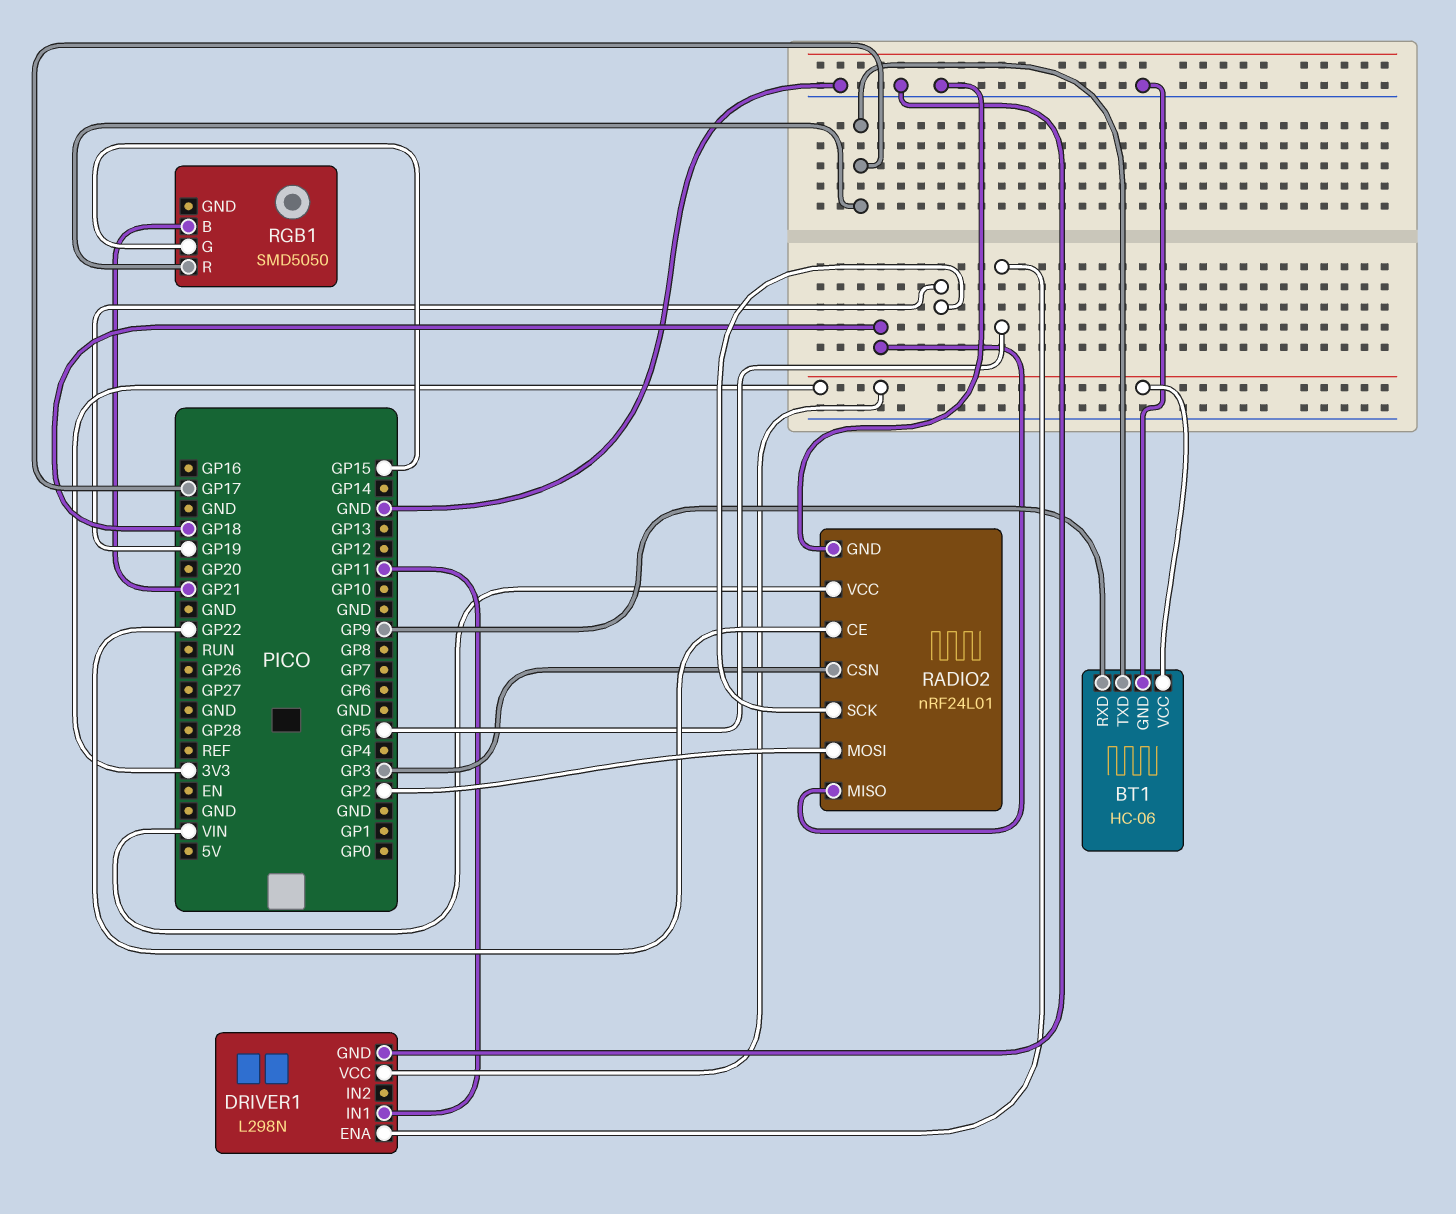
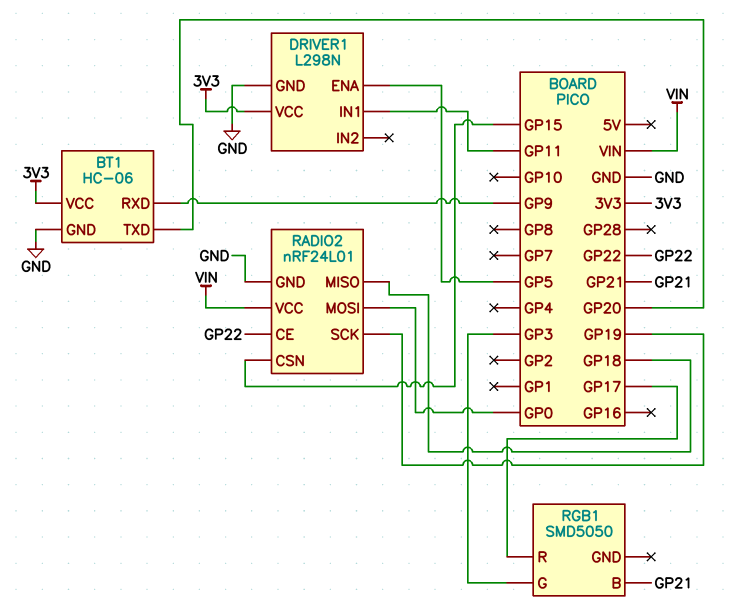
BT1 pin TXD: GP17 -> GP20
RADIO2 pin CSN: GP3 -> GP15
RADIO2 pin MOSI: GP2 -> GP0
RGB1 pin G: GP15 -> GP3

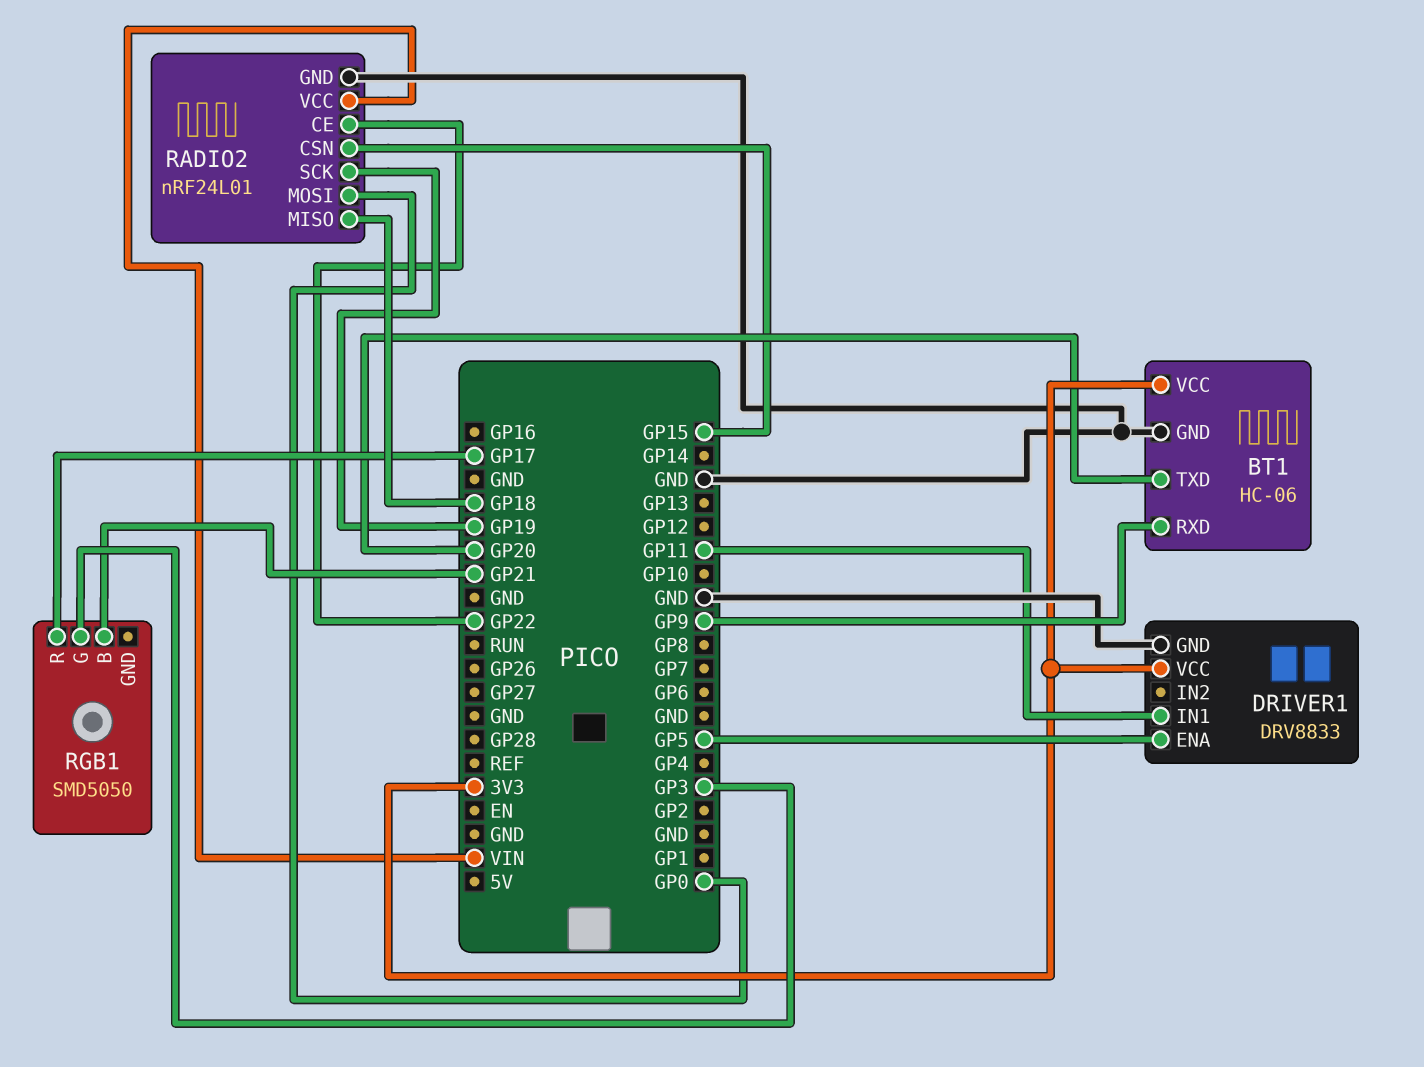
DRIVER1: L298N -> DRV8833

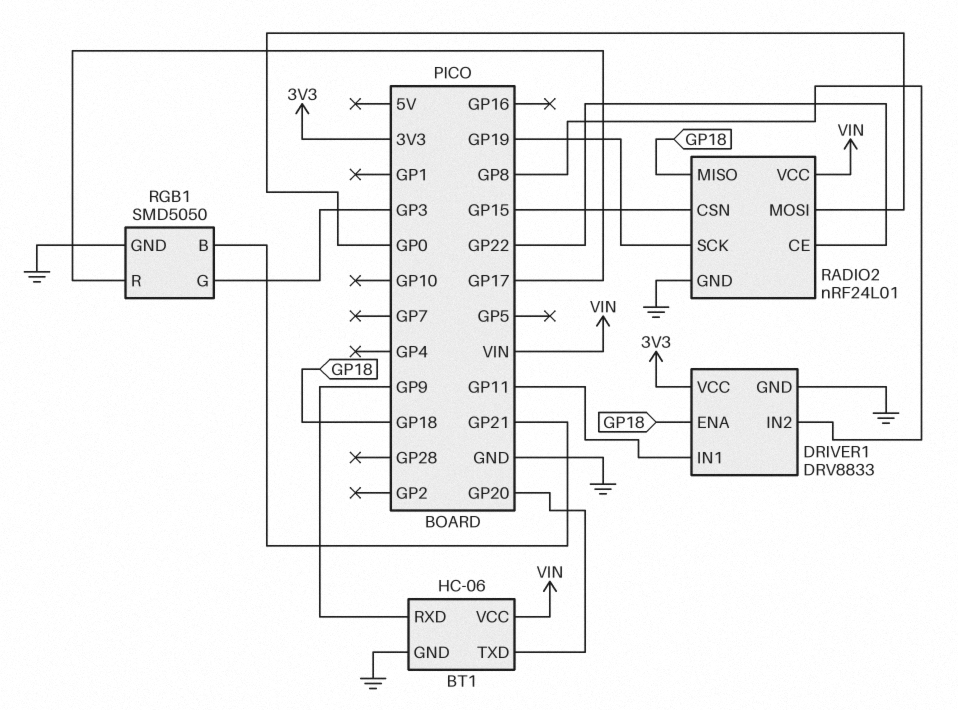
BT1 pin VCC: 3V3 -> VIN
DRIVER1 pin ENA: GP5 -> GP18
DRIVER1 pin IN2: none -> GP8
RGB1 pin GND: none -> GND

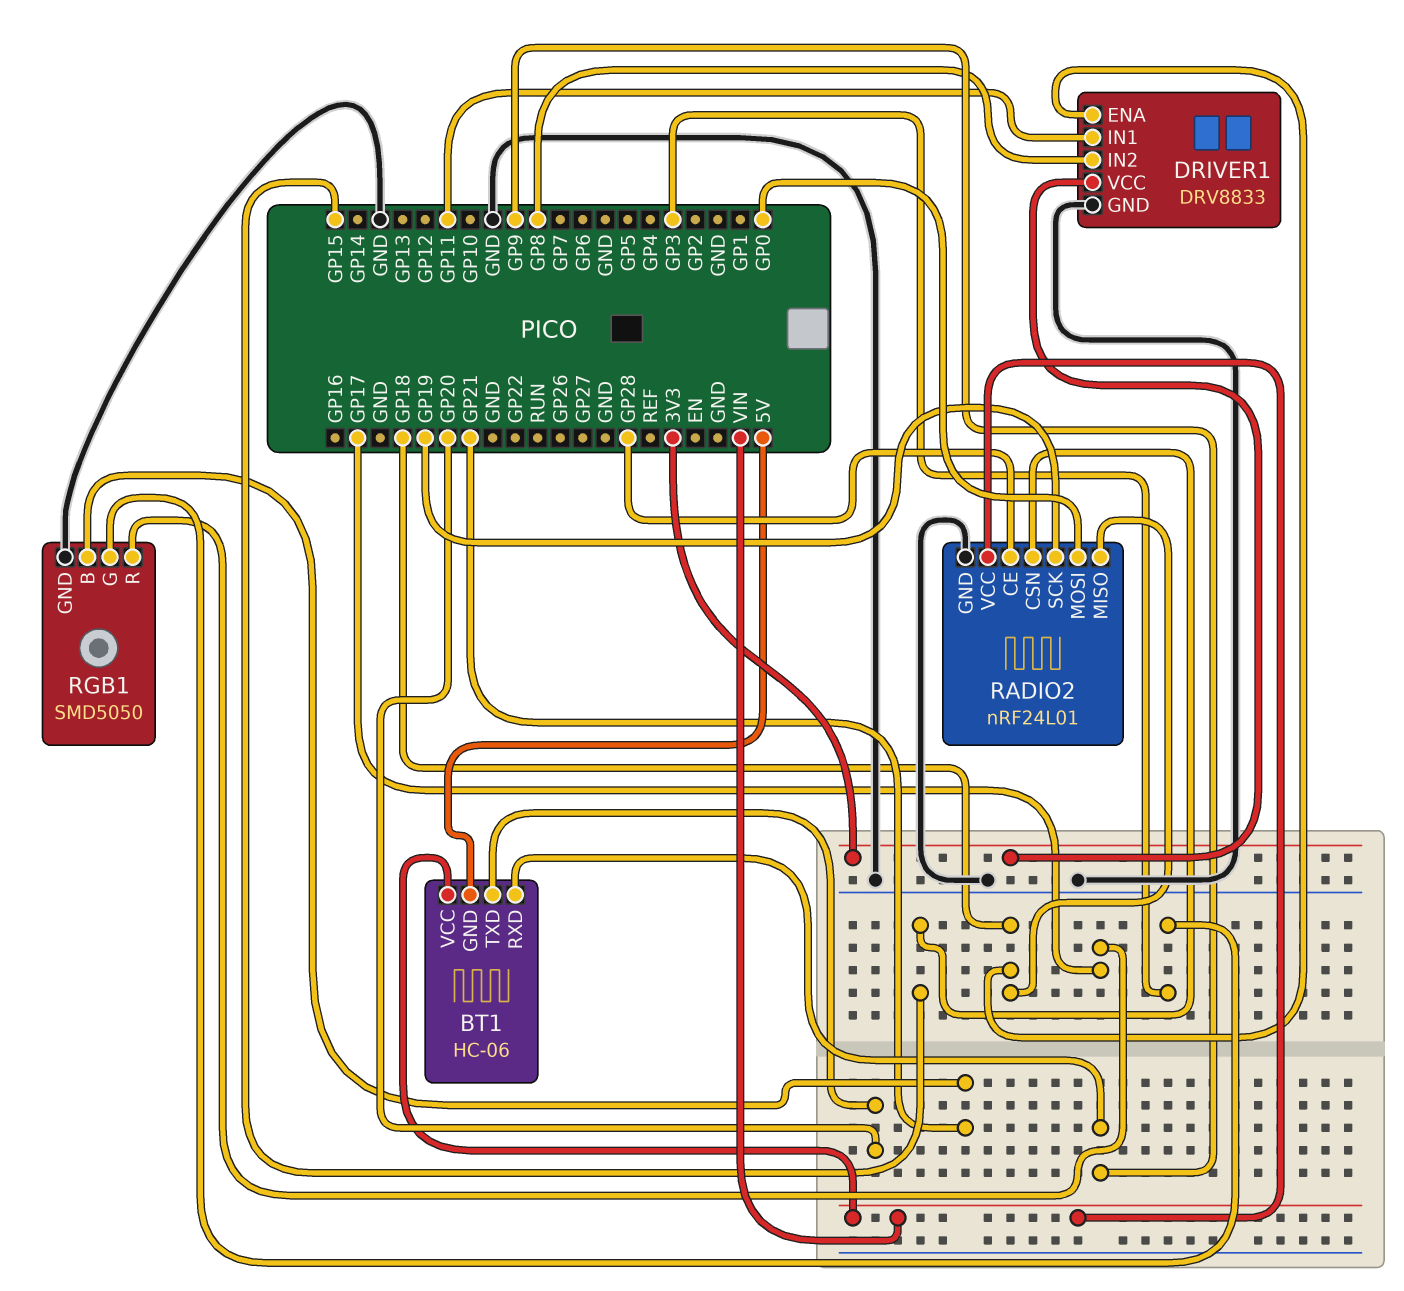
BT1 pin GND: GND -> 5V
RADIO2 pin CE: GP22 -> GP28

